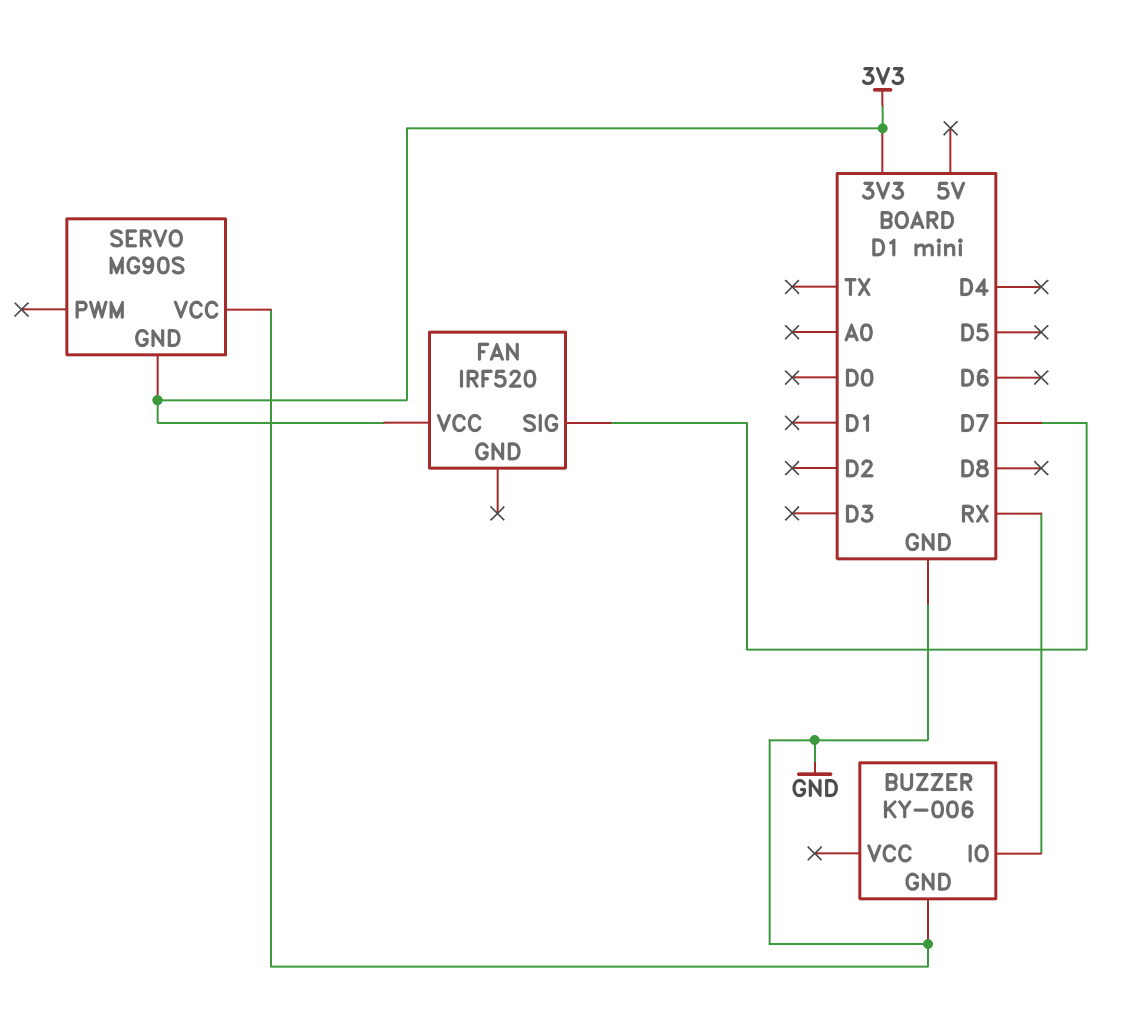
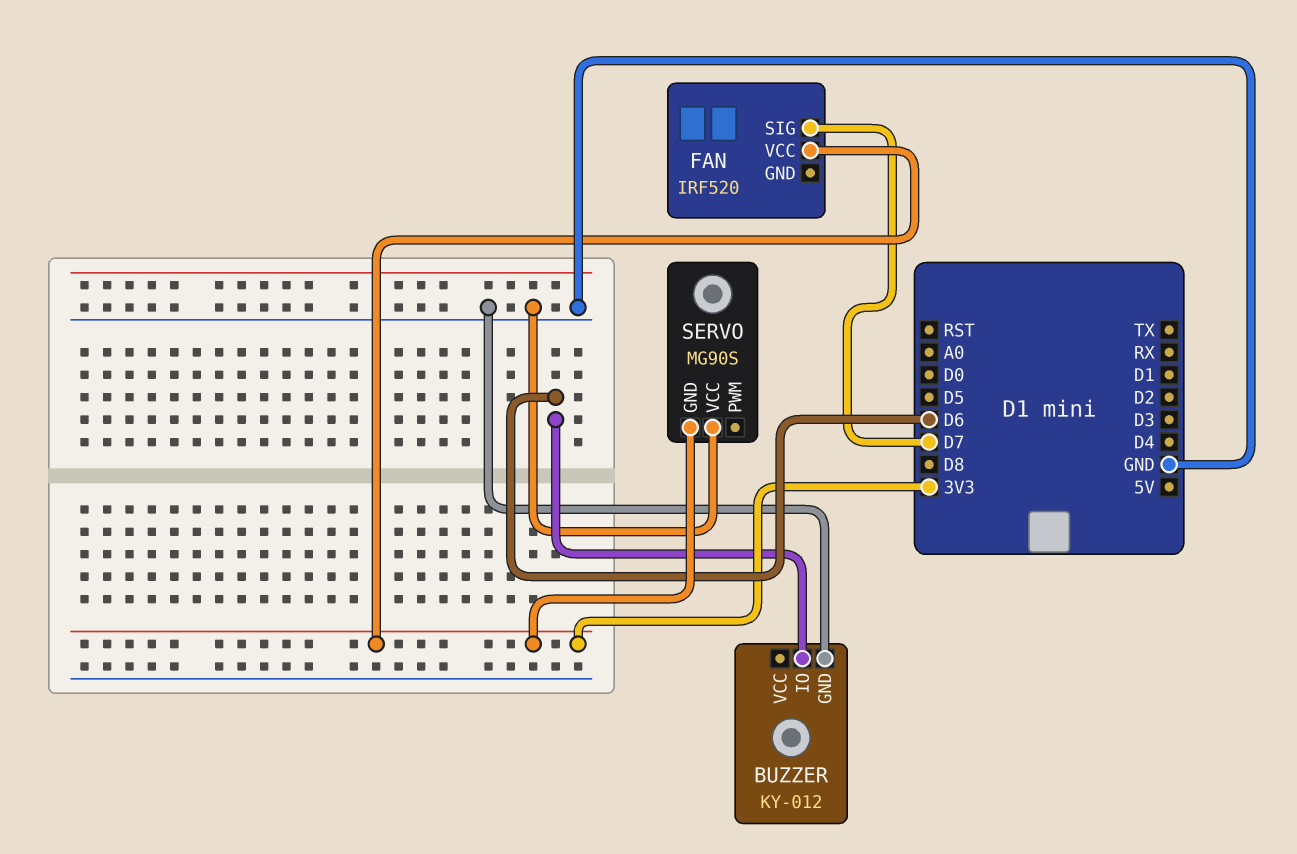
BUZZER: KY-006 -> KY-012
BUZZER pin IO: RX -> D6

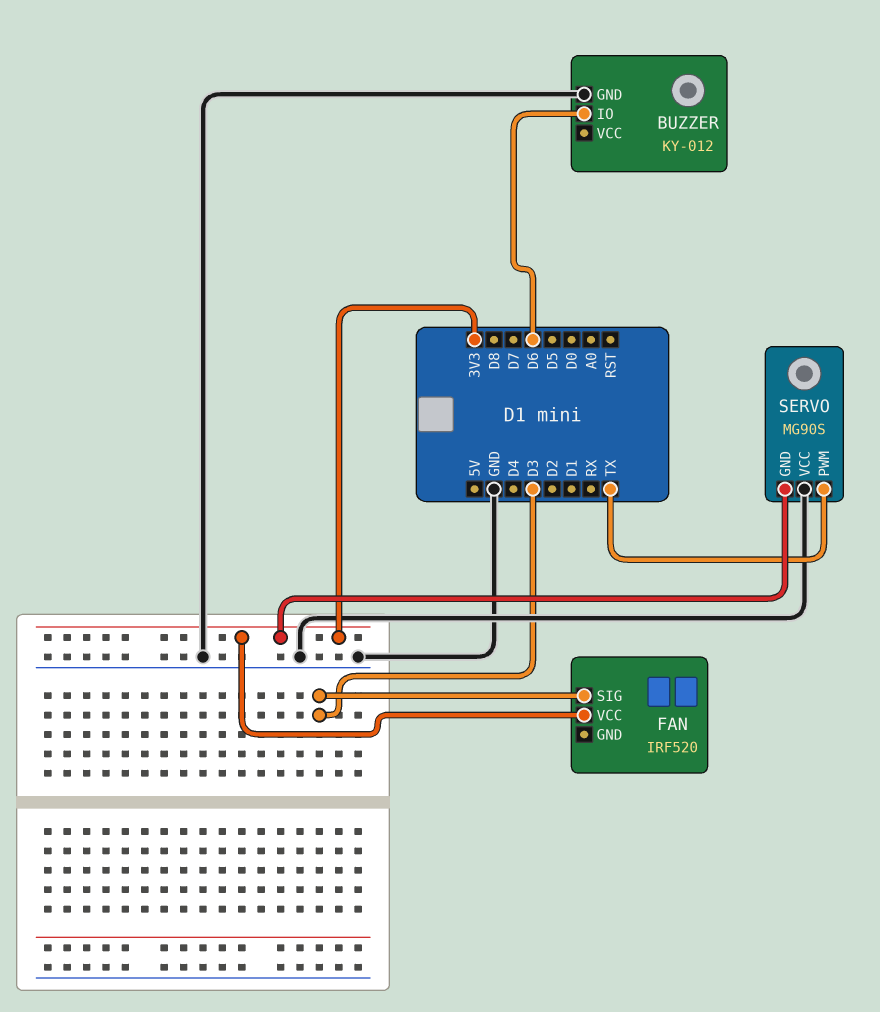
FAN pin SIG: D7 -> D3
SERVO pin PWM: none -> TX

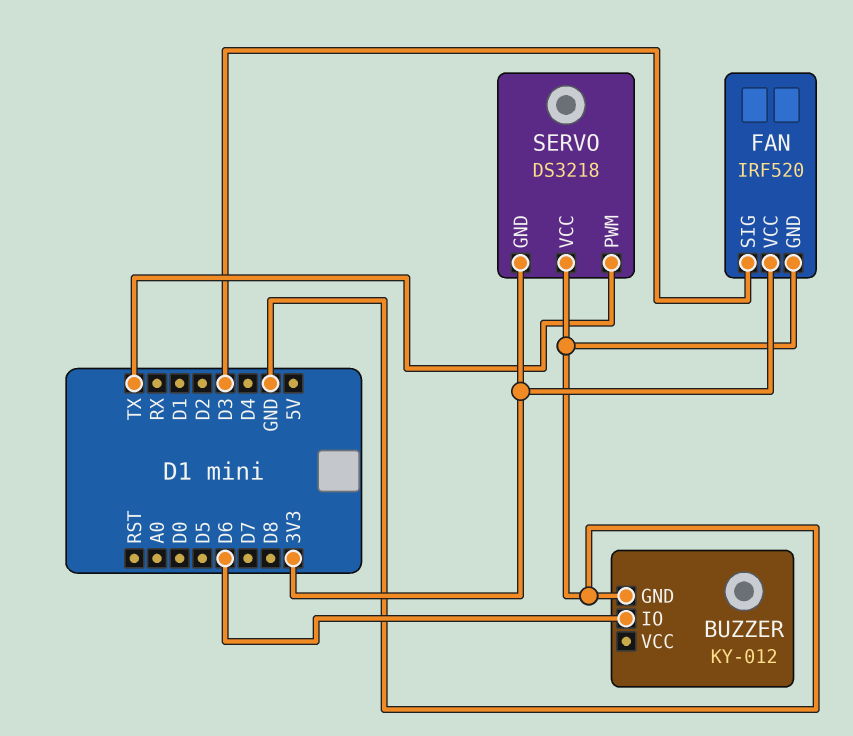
FAN pin GND: none -> GND
SERVO: MG90S -> DS3218

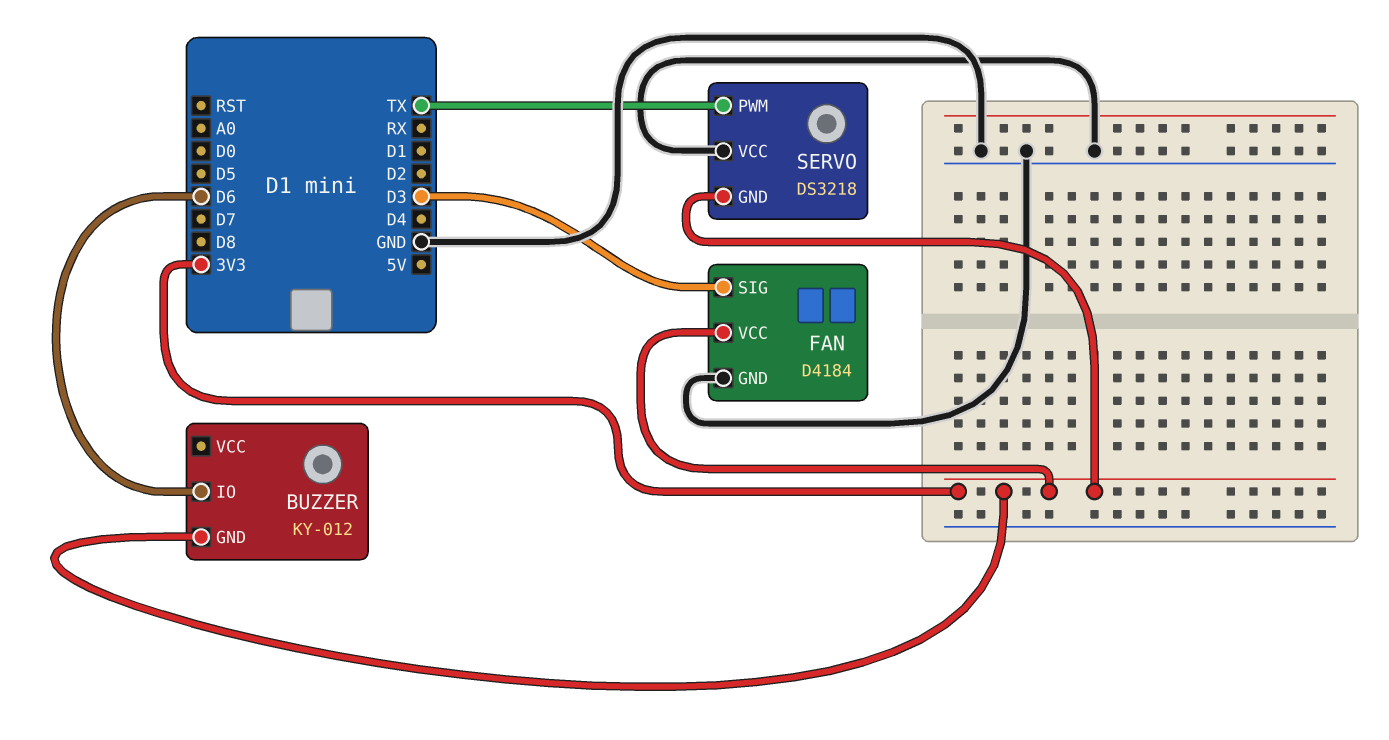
BUZZER pin GND: GND -> 3V3
FAN: IRF520 -> D4184

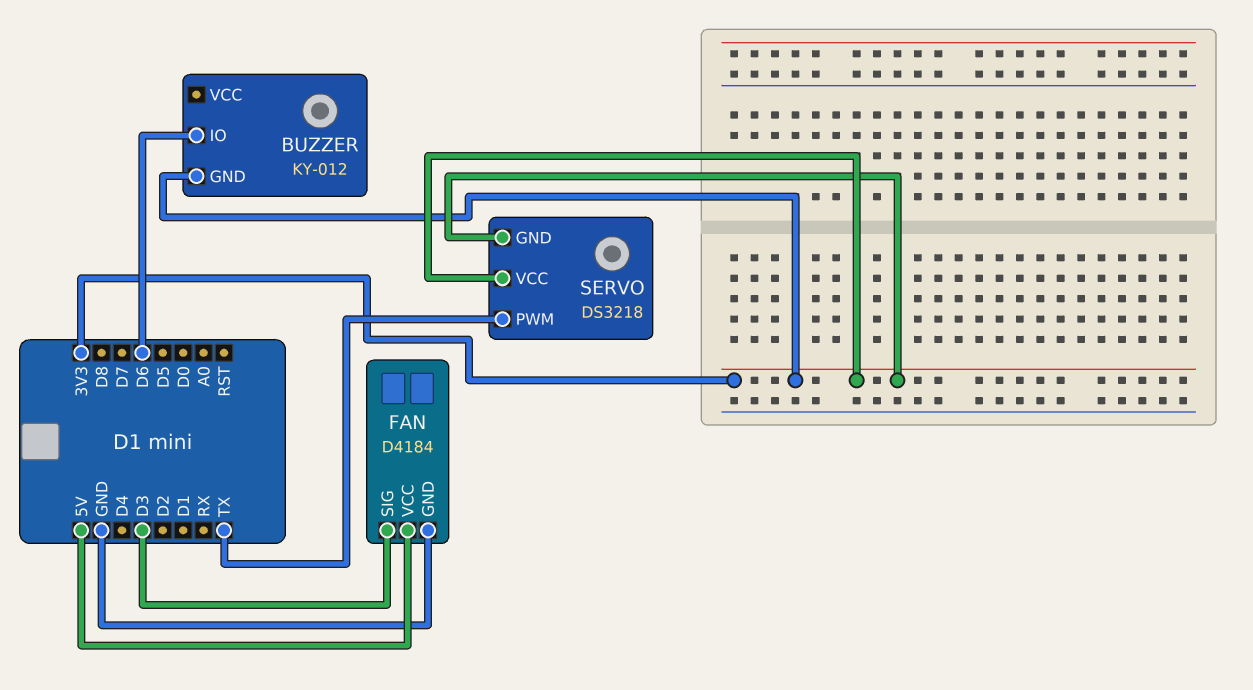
FAN pin VCC: 3V3 -> 5V
SERVO pin VCC: GND -> 3V3

